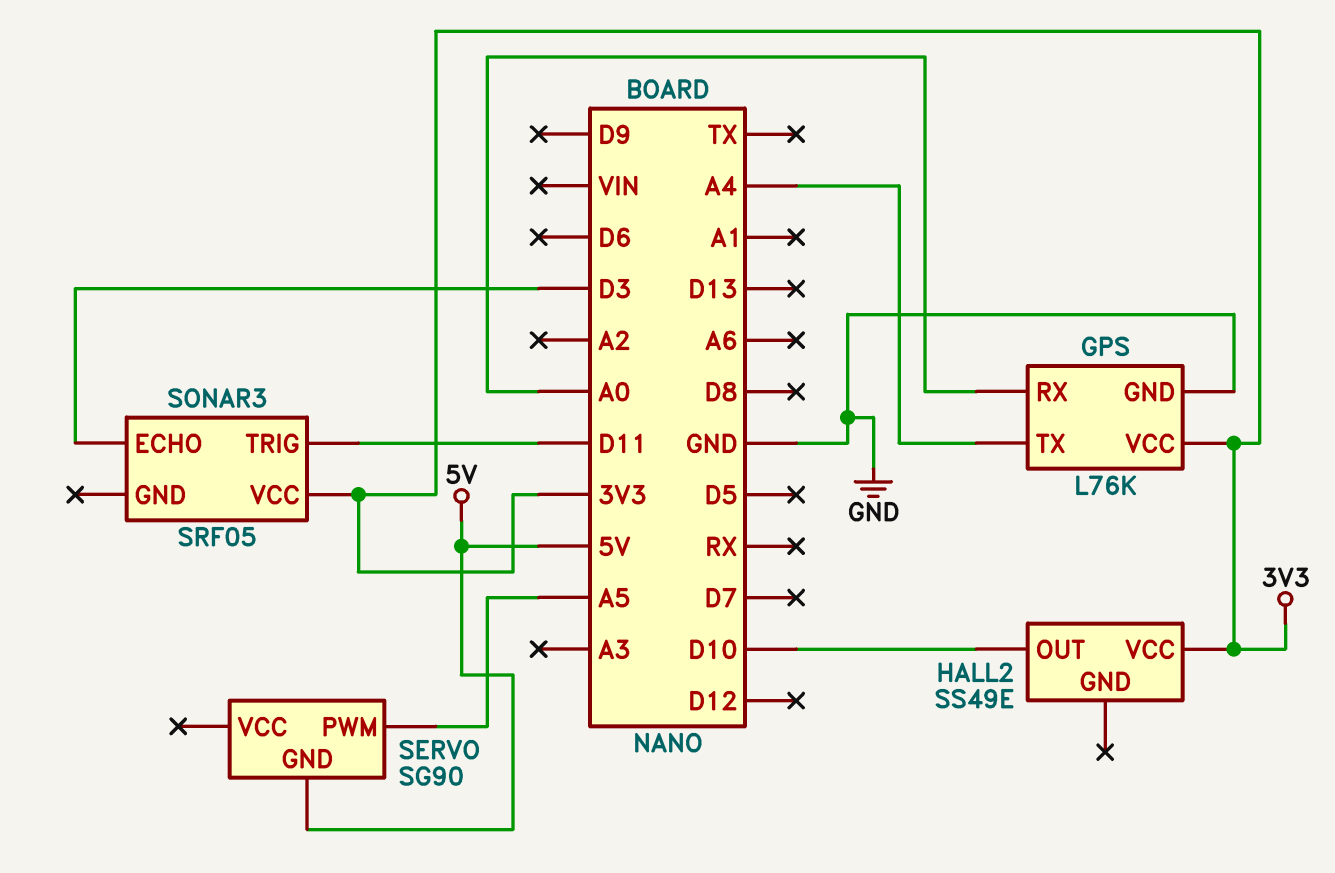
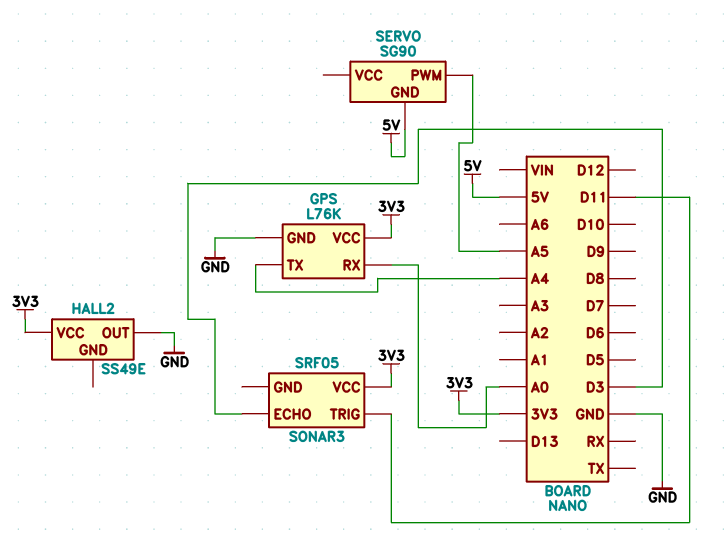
HALL2 pin OUT: D10 -> GND

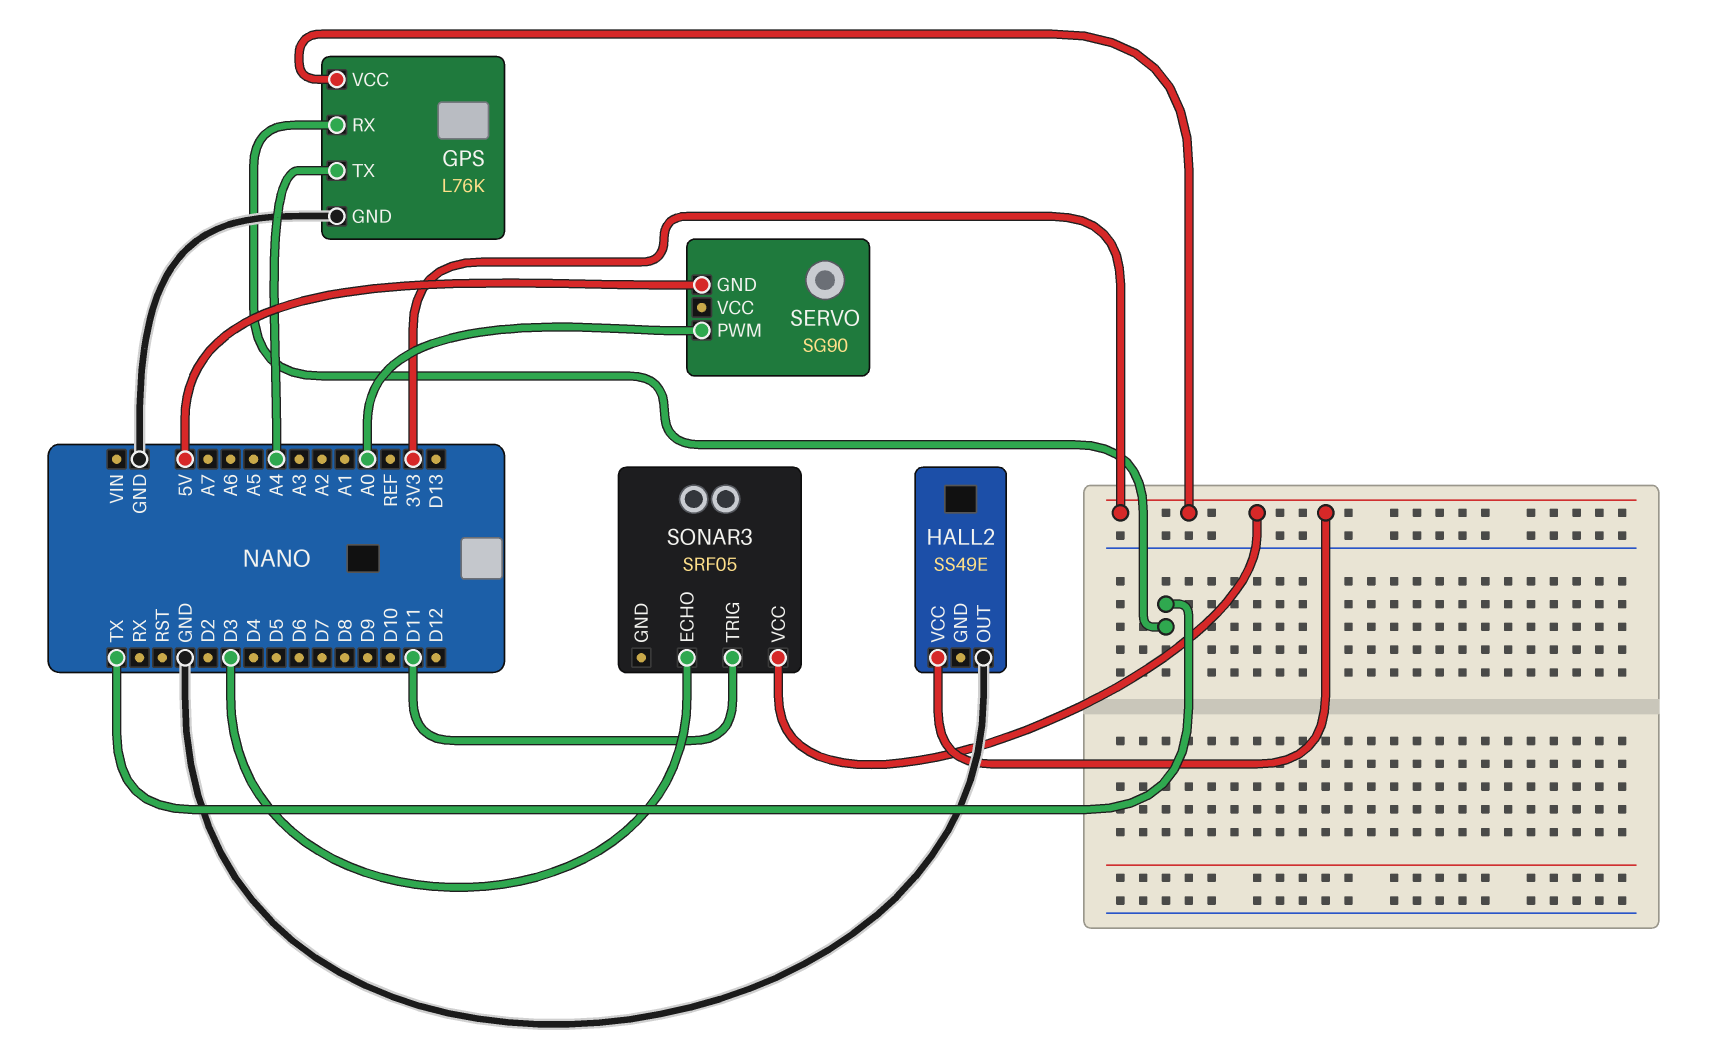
GPS pin RX: A0 -> TX
SERVO pin PWM: A5 -> A0

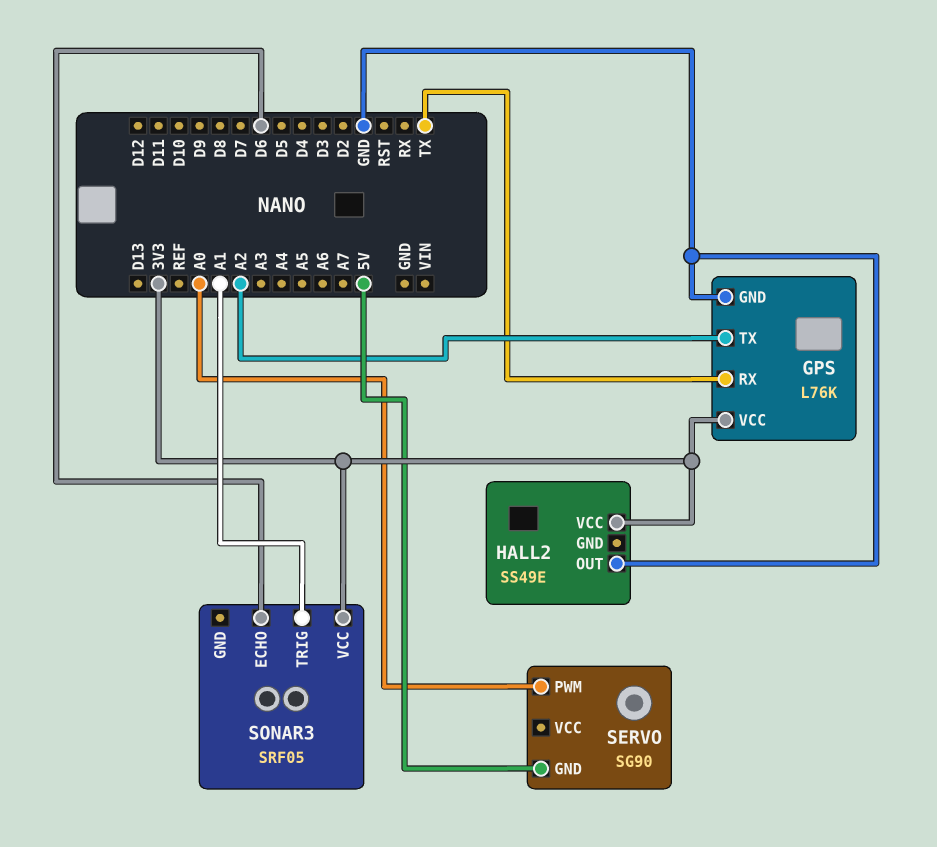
GPS pin TX: A4 -> A2
SONAR3 pin ECHO: D3 -> D6
SONAR3 pin TRIG: D11 -> A1

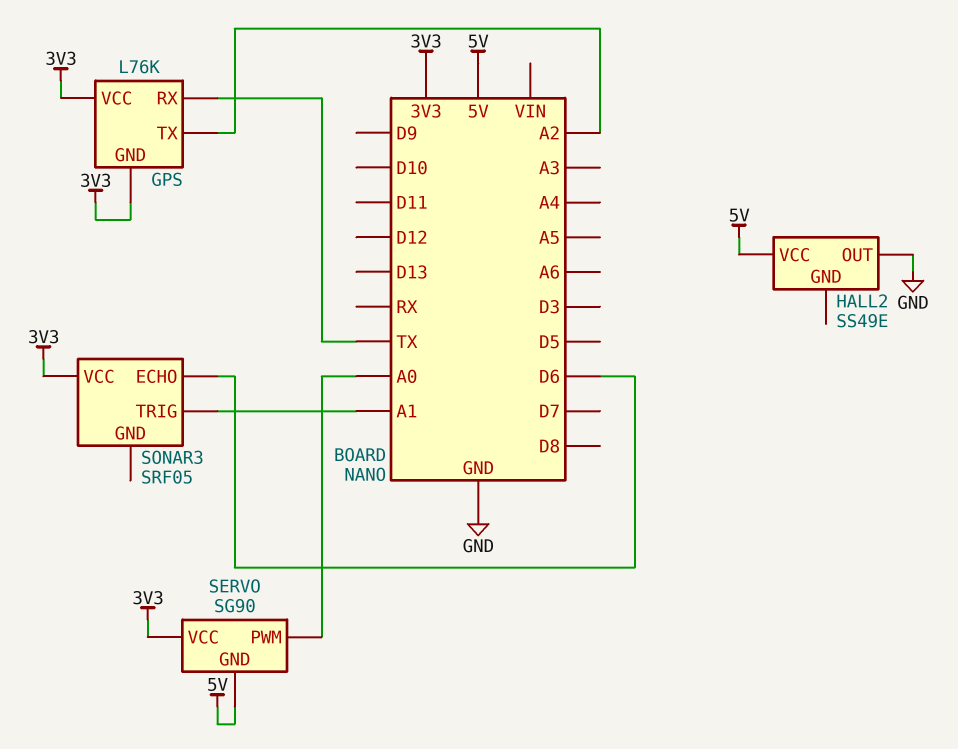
GPS pin GND: GND -> 3V3
HALL2 pin VCC: 3V3 -> 5V
SERVO pin VCC: none -> 3V3

